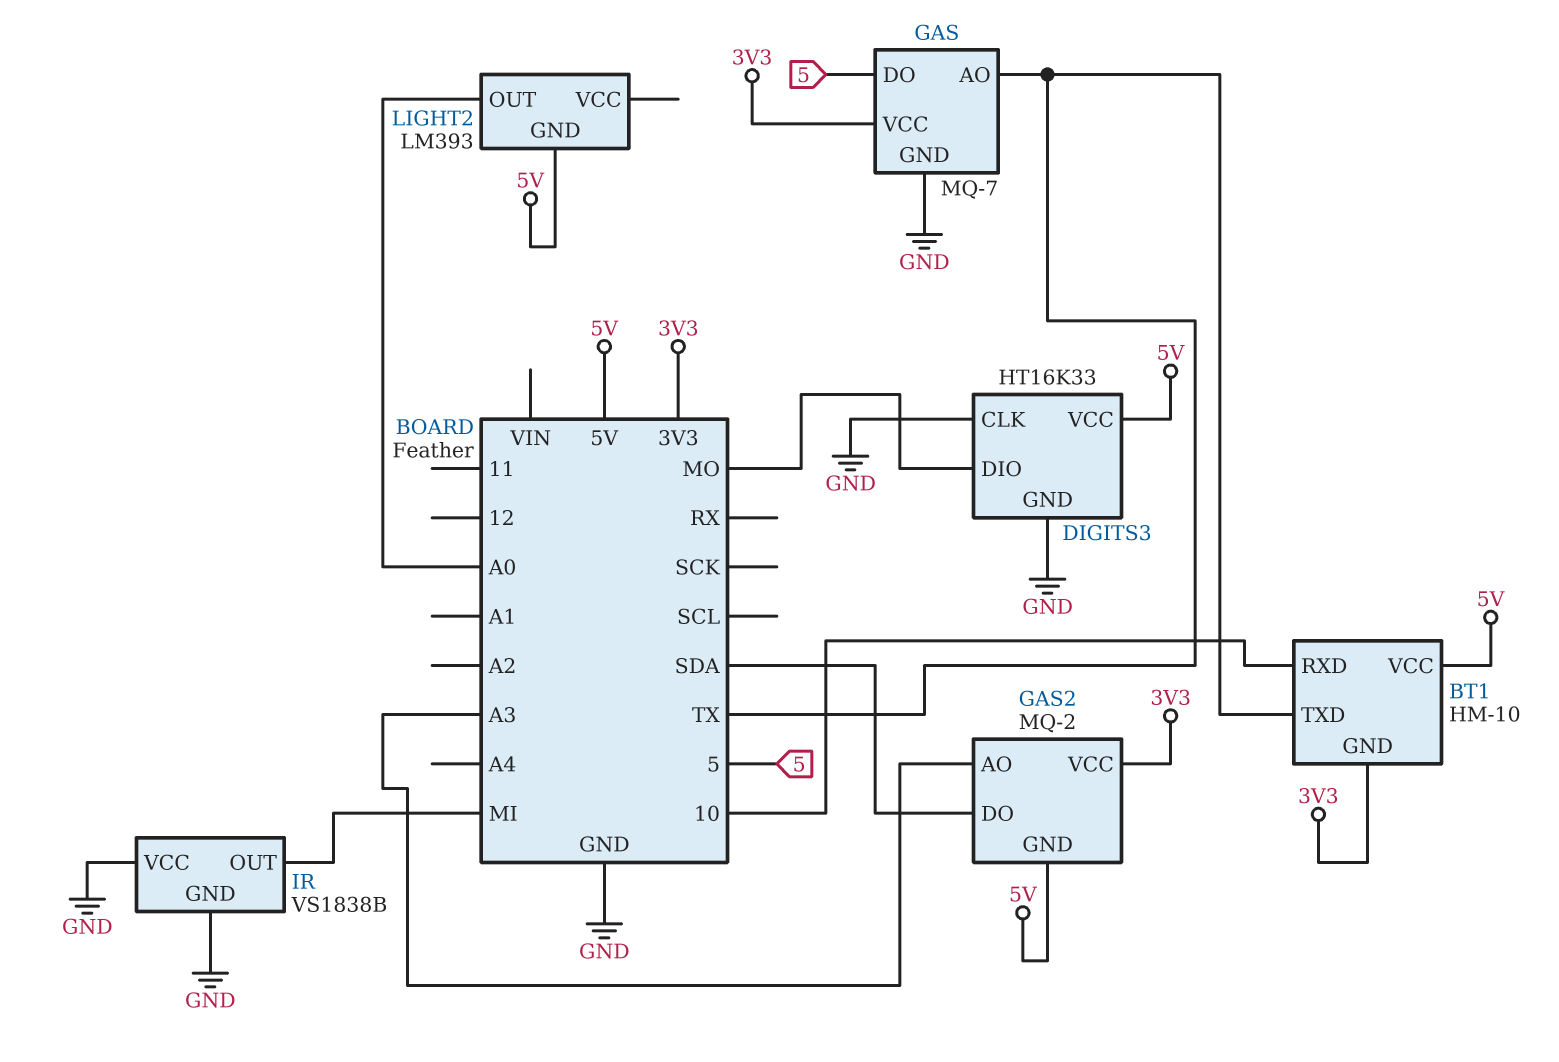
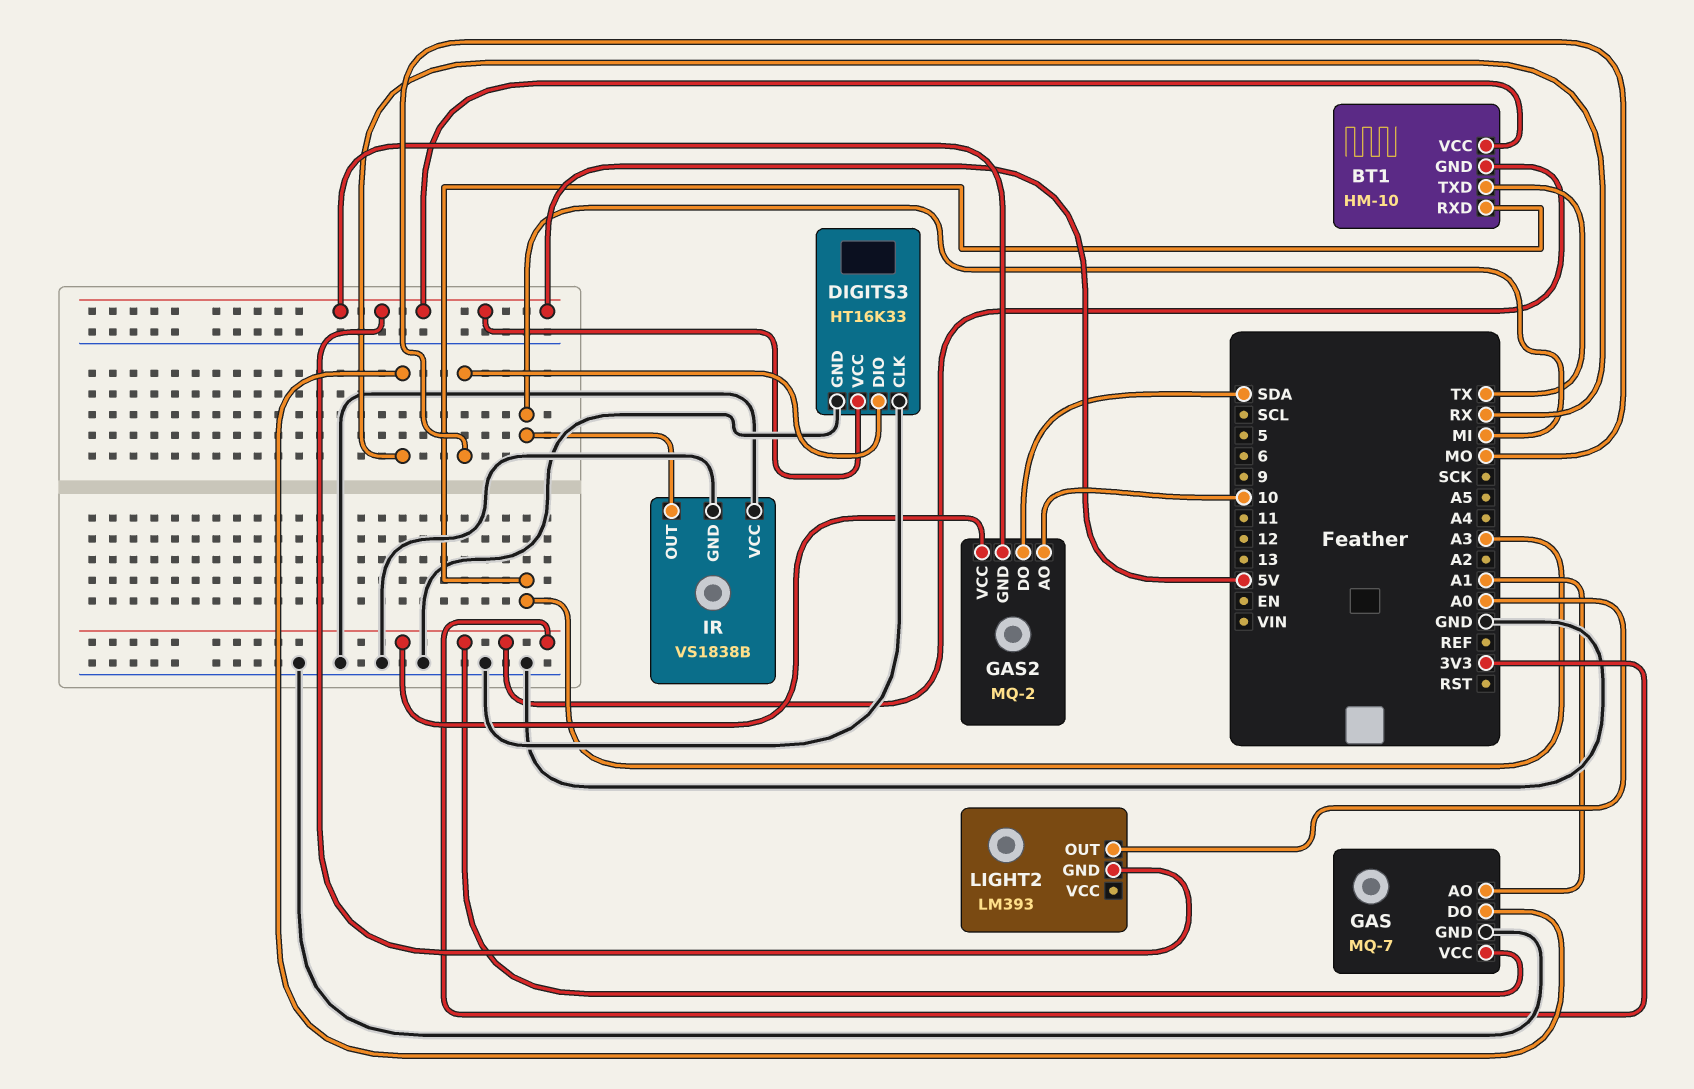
BT1 pin RXD: 10 -> A3
GAS pin AO: TX -> A1
GAS pin DO: 5 -> RX
GAS2 pin AO: A3 -> 10

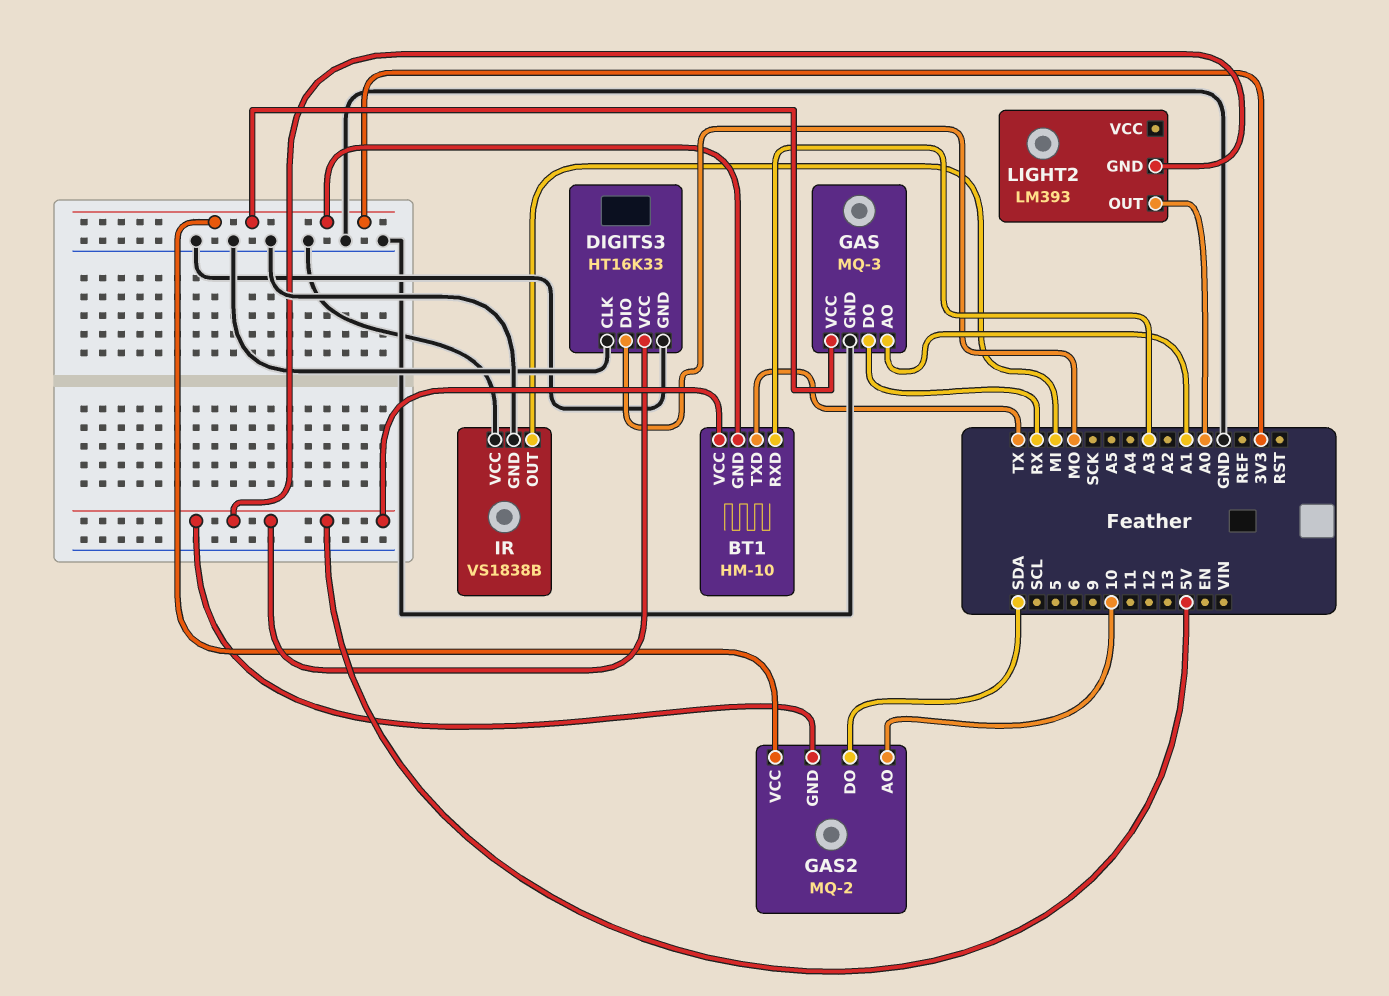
GAS: MQ-7 -> MQ-3

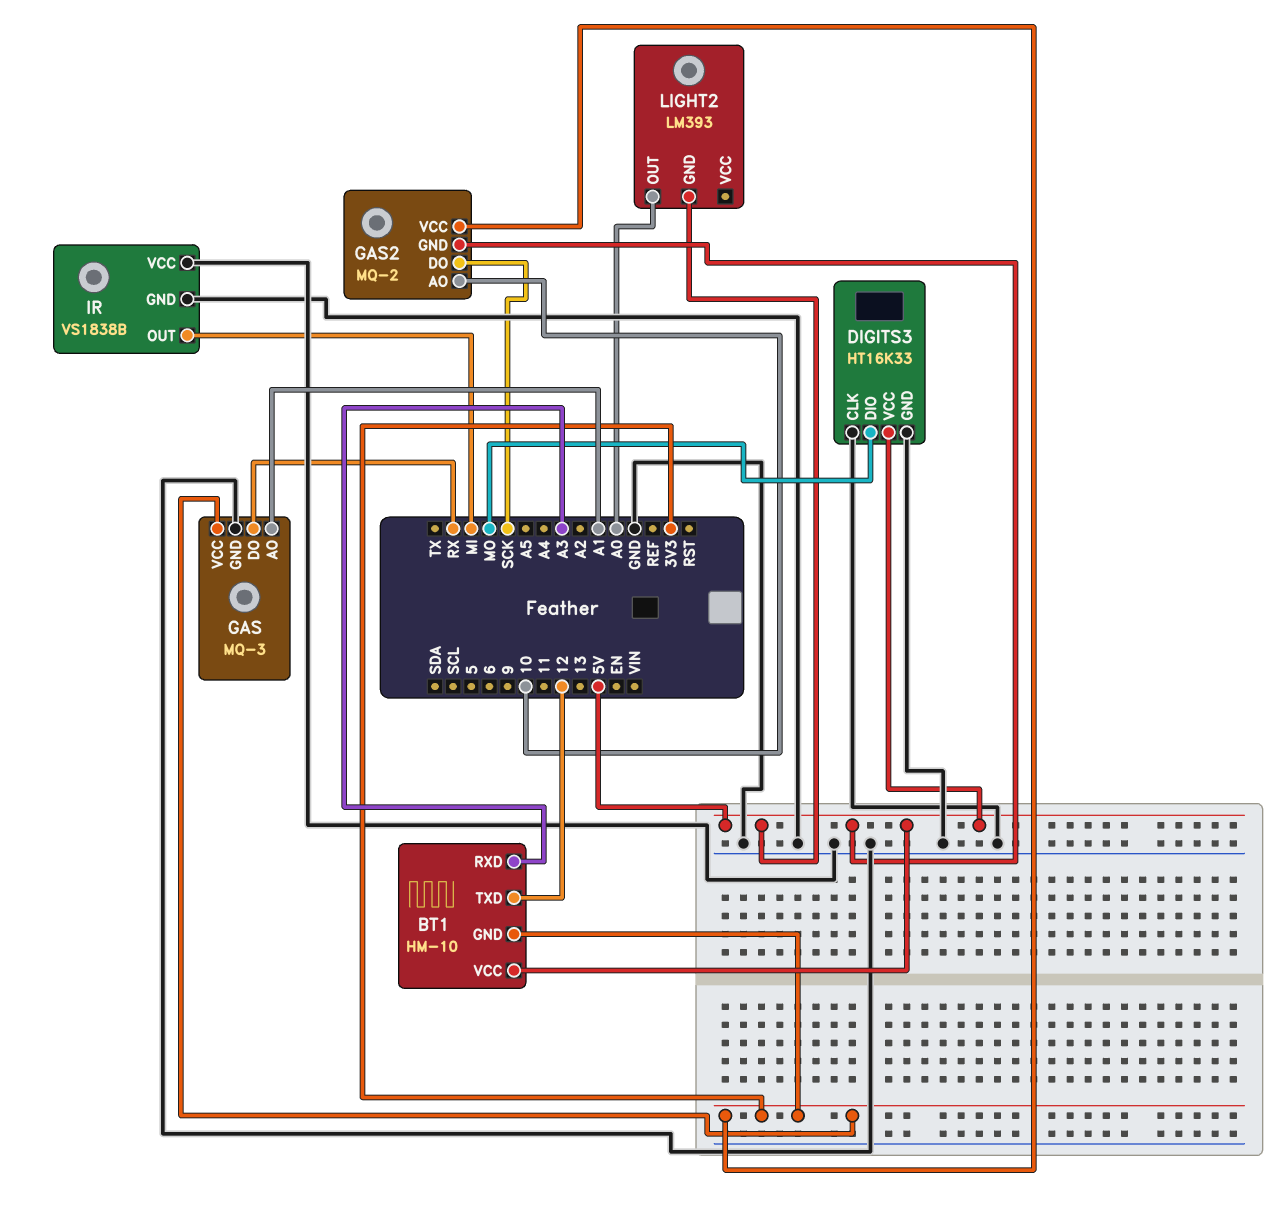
BT1 pin TXD: TX -> 12
GAS2 pin DO: SDA -> SCK

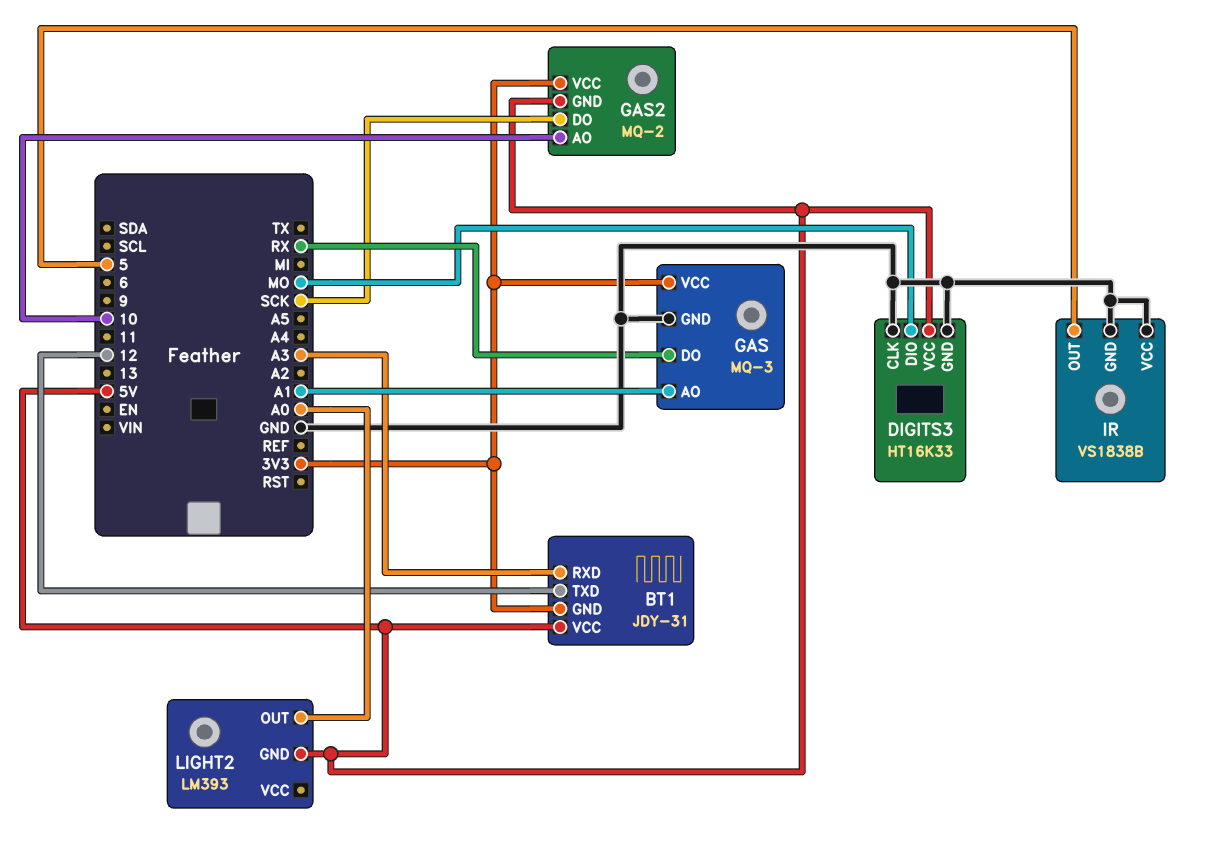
BT1: HM-10 -> JDY-31
IR pin OUT: MI -> 5

